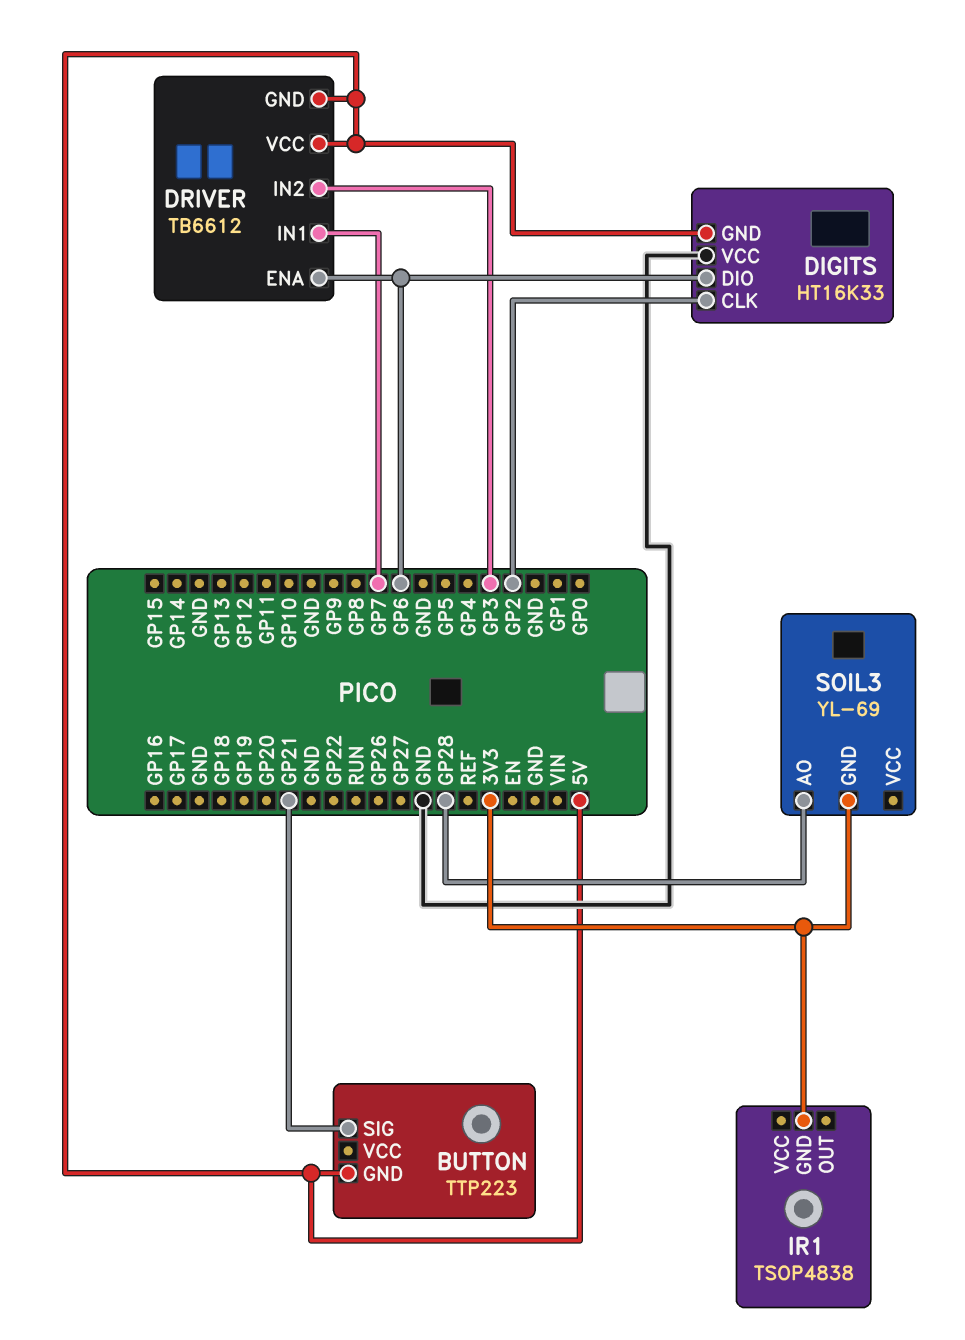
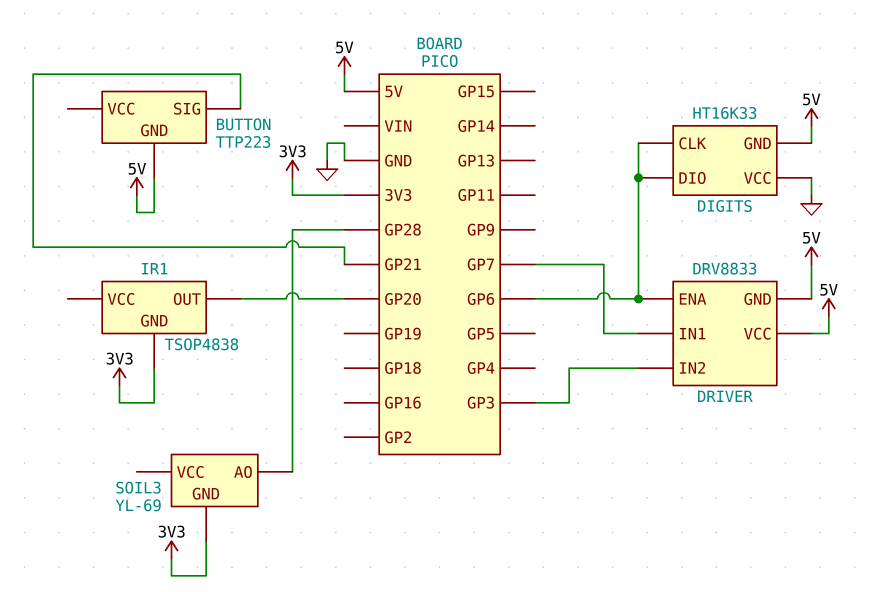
DIGITS pin CLK: GP2 -> GP6
DRIVER: TB6612 -> DRV8833
IR1 pin OUT: none -> GP20

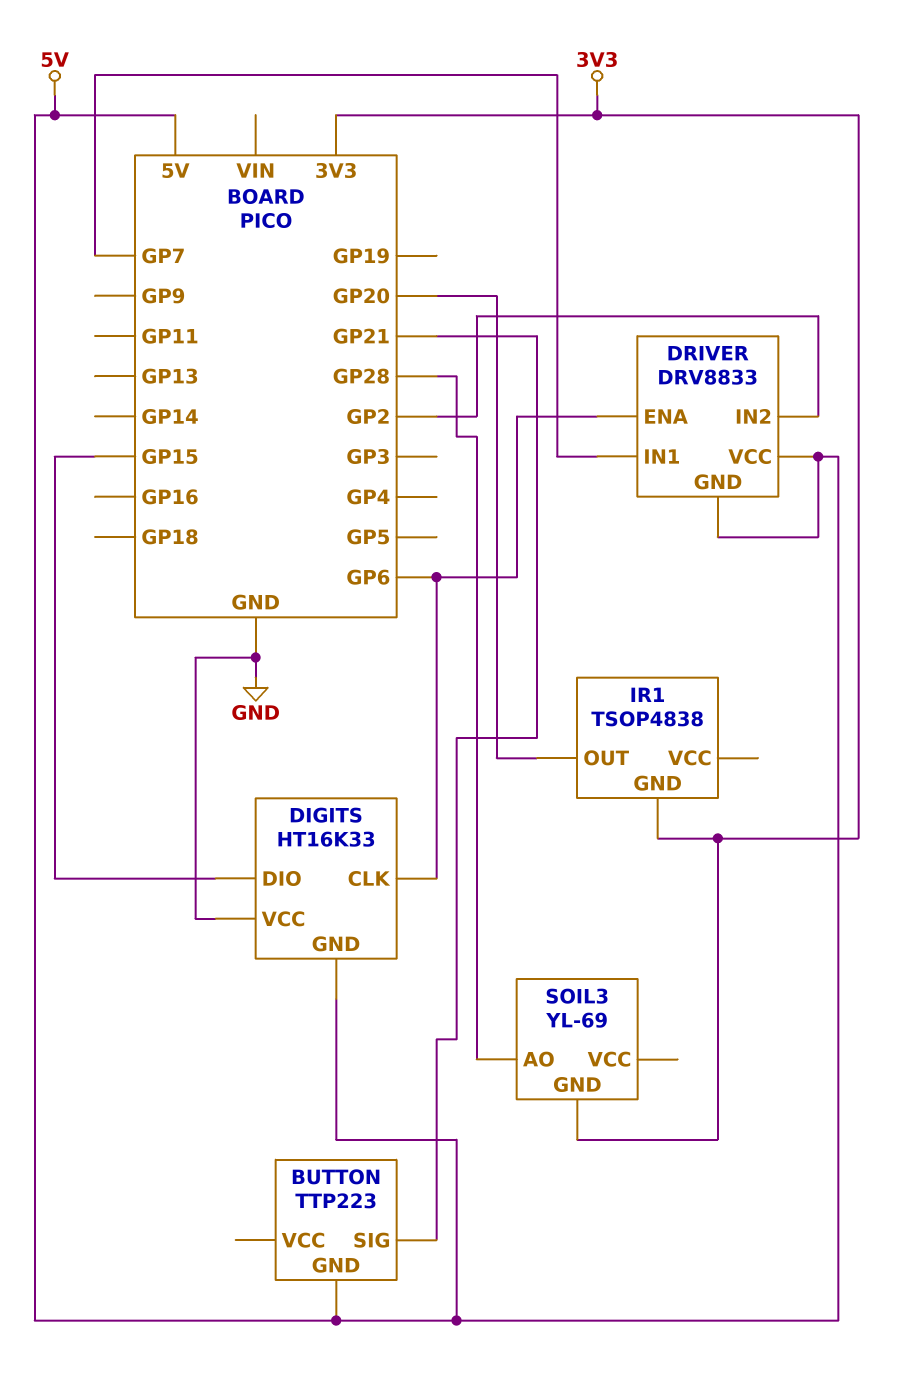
DIGITS pin DIO: GP6 -> GP15
DRIVER pin IN2: GP3 -> GP2

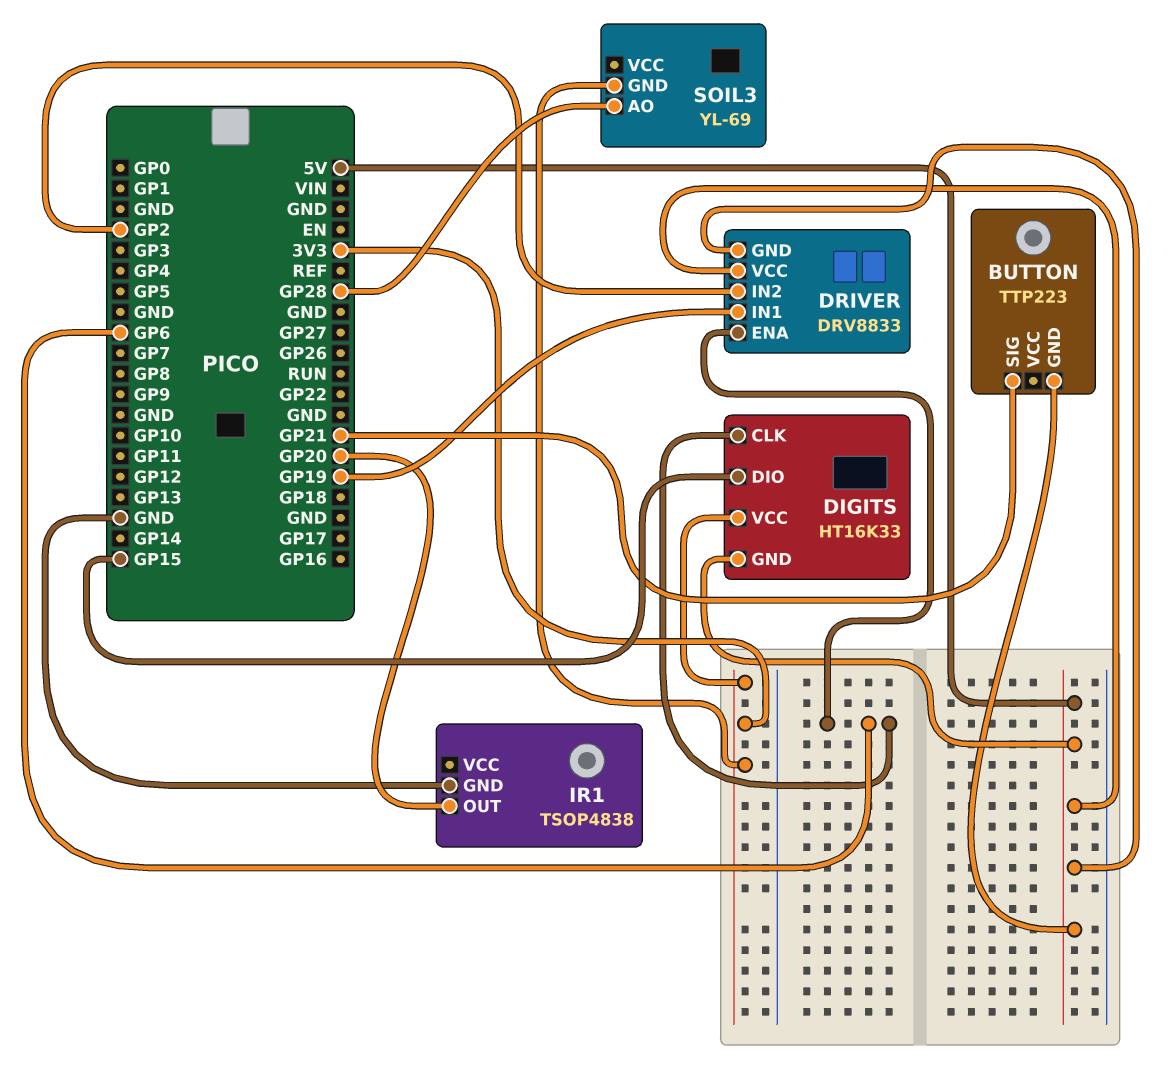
DIGITS pin VCC: GND -> 3V3
DRIVER pin IN1: GP7 -> GP19
IR1 pin GND: 3V3 -> GND

